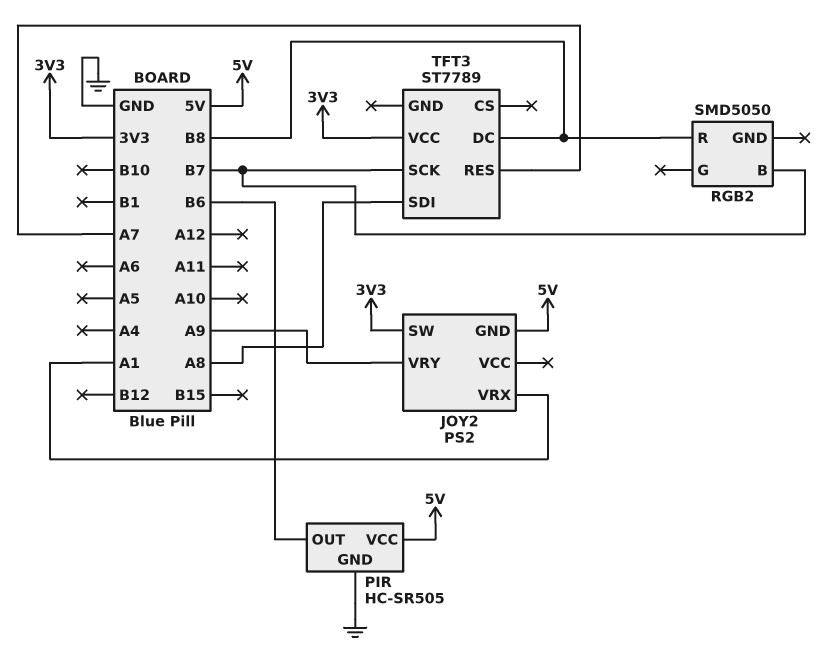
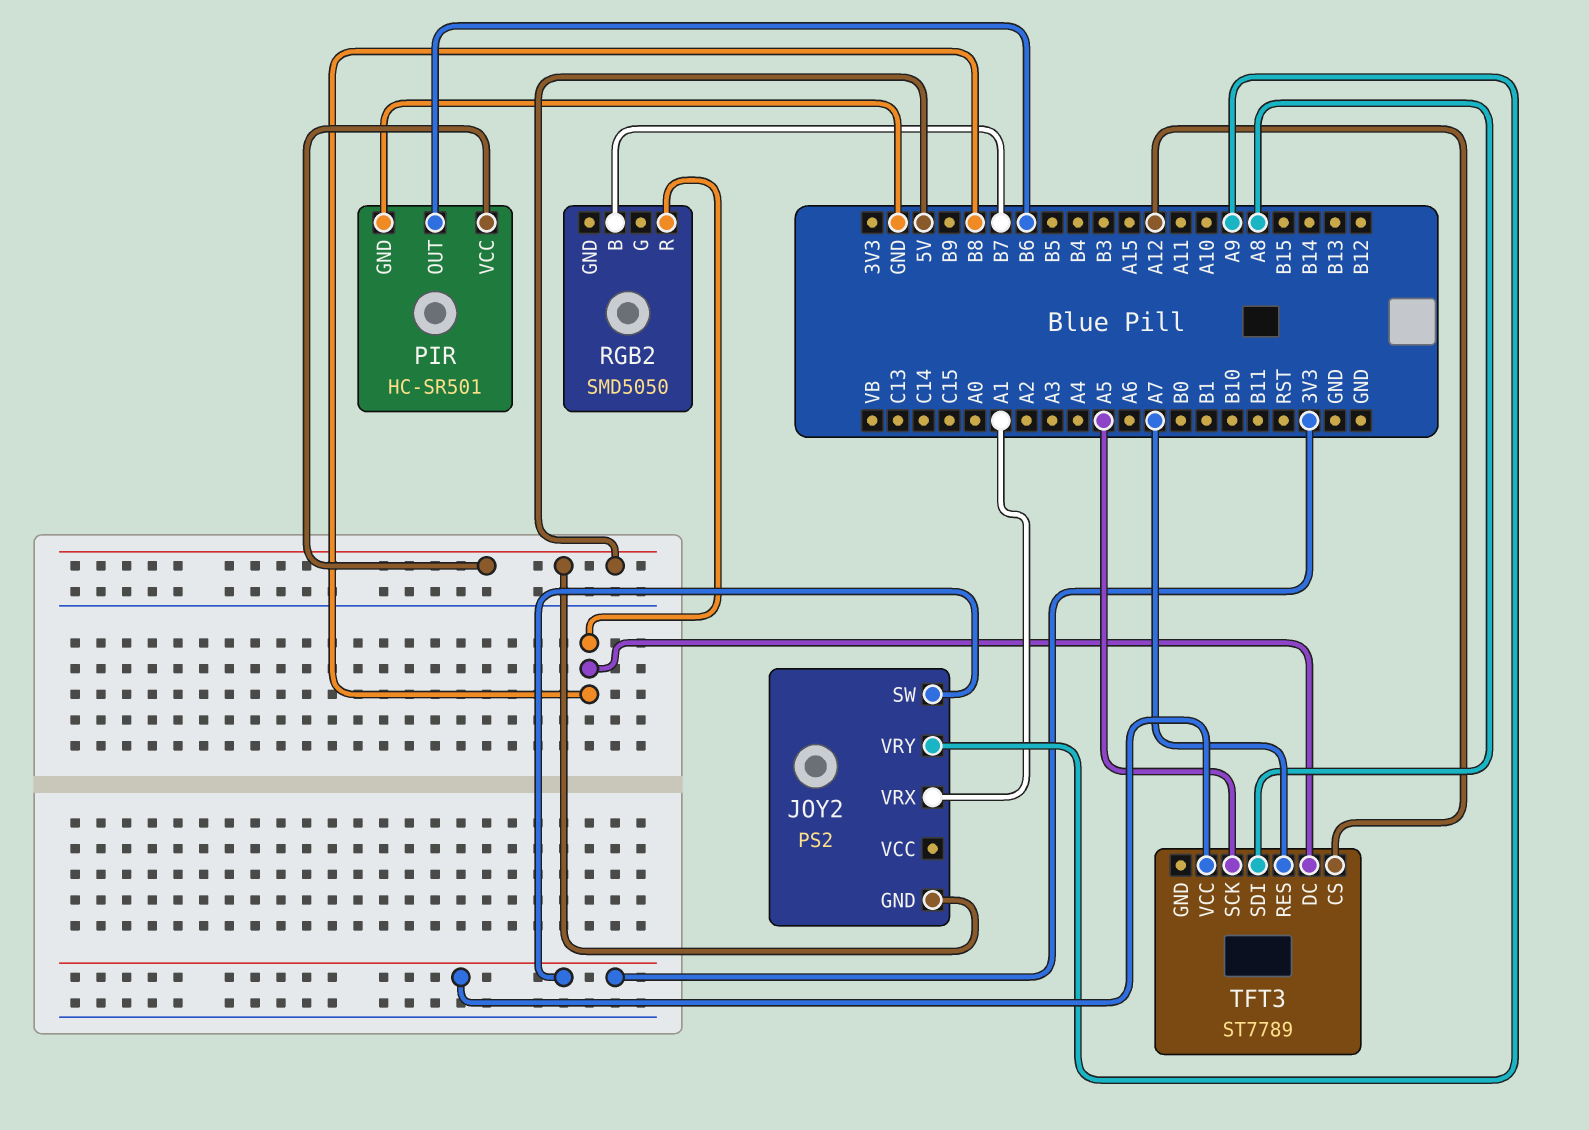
PIR: HC-SR505 -> HC-SR501
TFT3 pin CS: none -> A12
TFT3 pin SCK: B7 -> A5

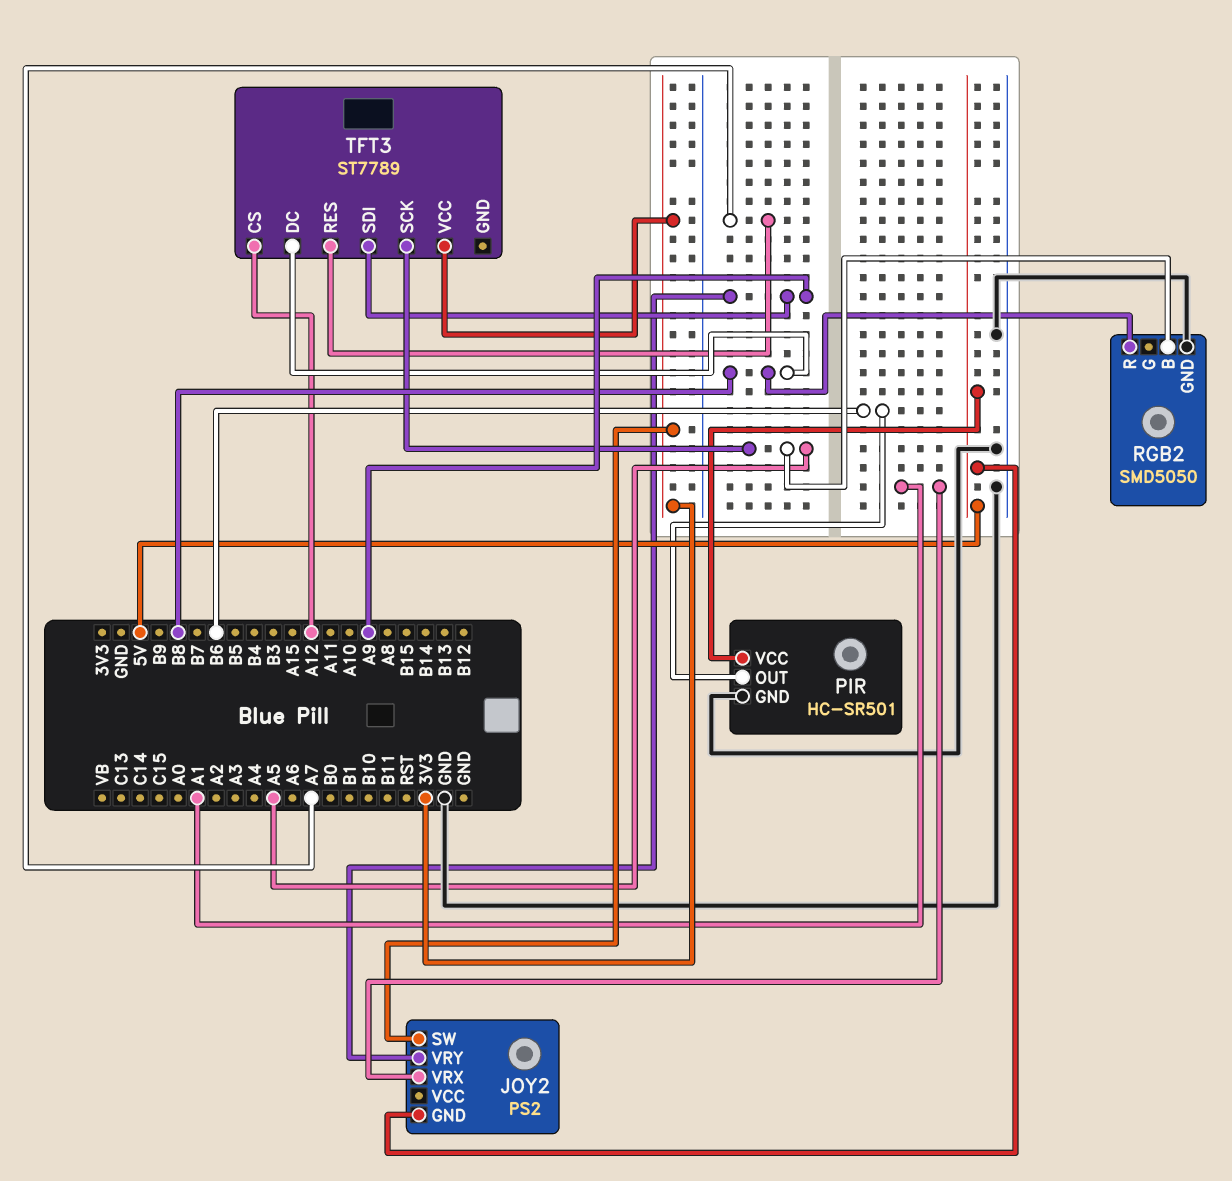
RGB2 pin B: B7 -> A5
RGB2 pin GND: none -> GND
TFT3 pin SDI: A8 -> A9

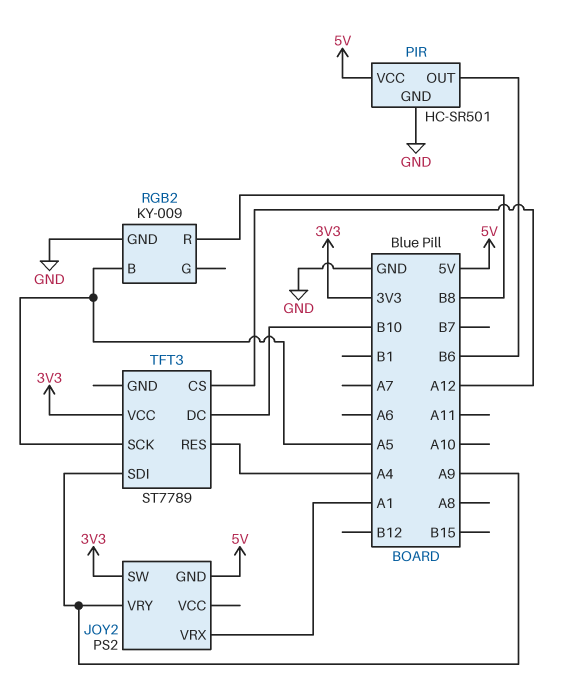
RGB2: SMD5050 -> KY-009
TFT3 pin DC: B8 -> B10
TFT3 pin RES: A7 -> A4

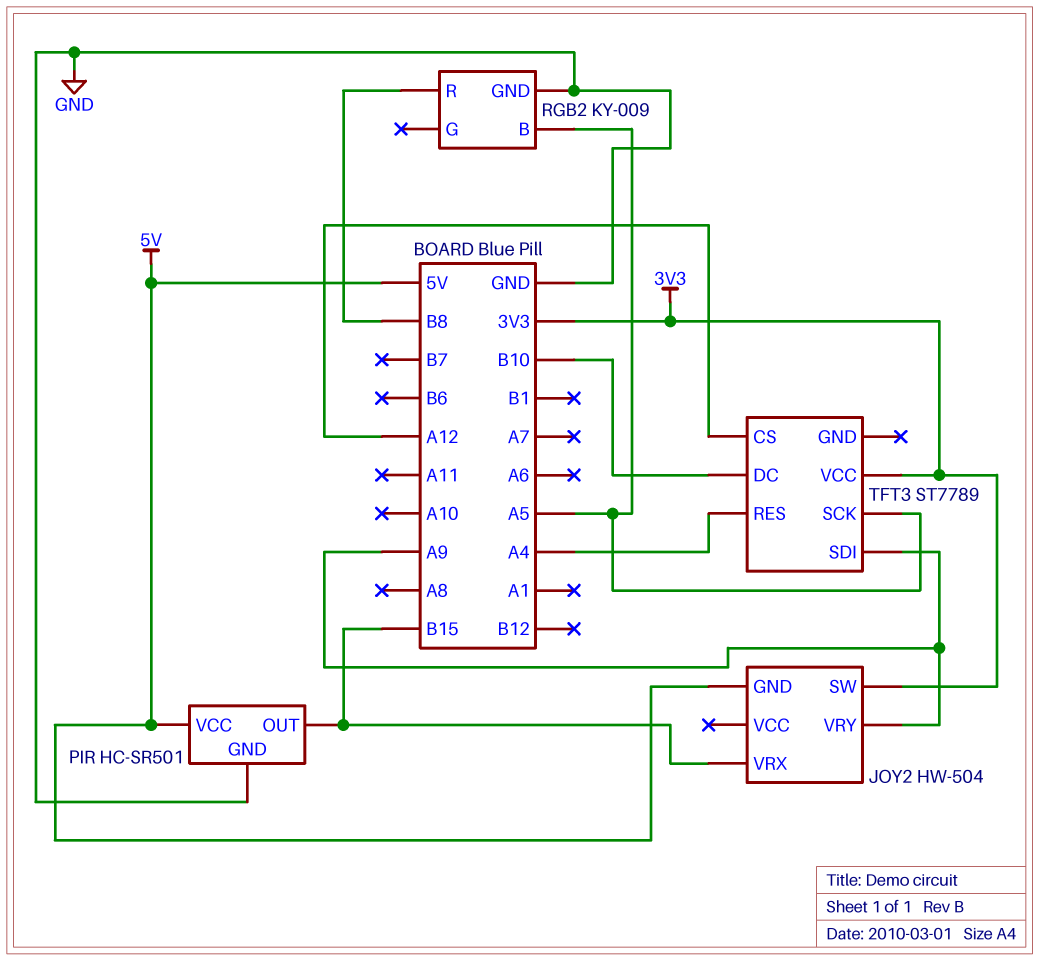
JOY2: PS2 -> HW-504
JOY2 pin VRX: A1 -> B15
PIR pin OUT: B6 -> B15

